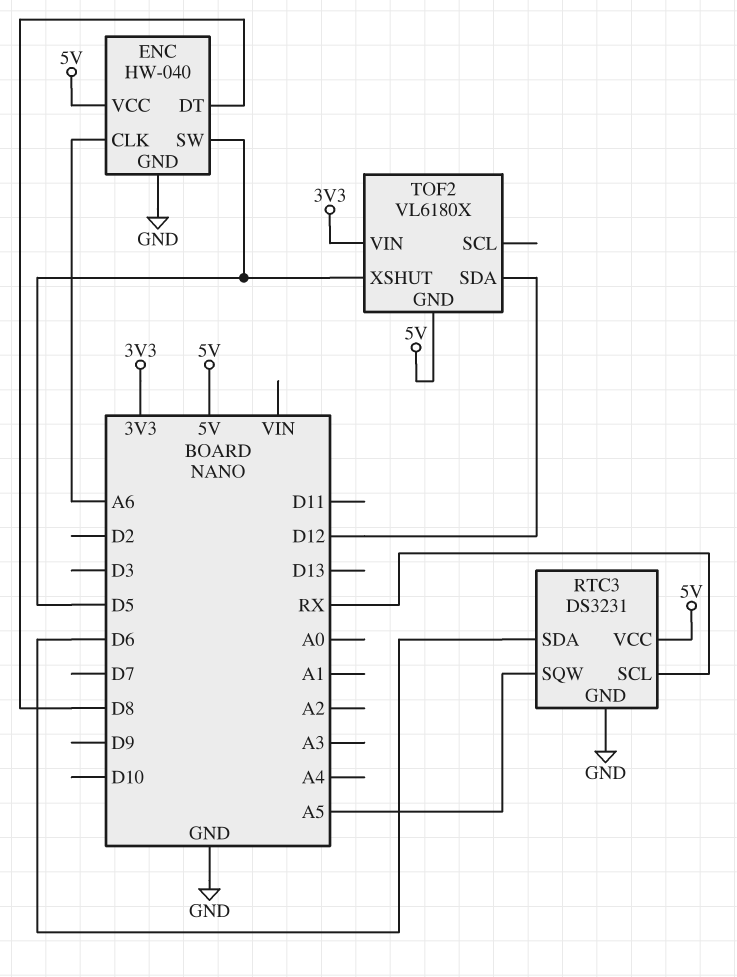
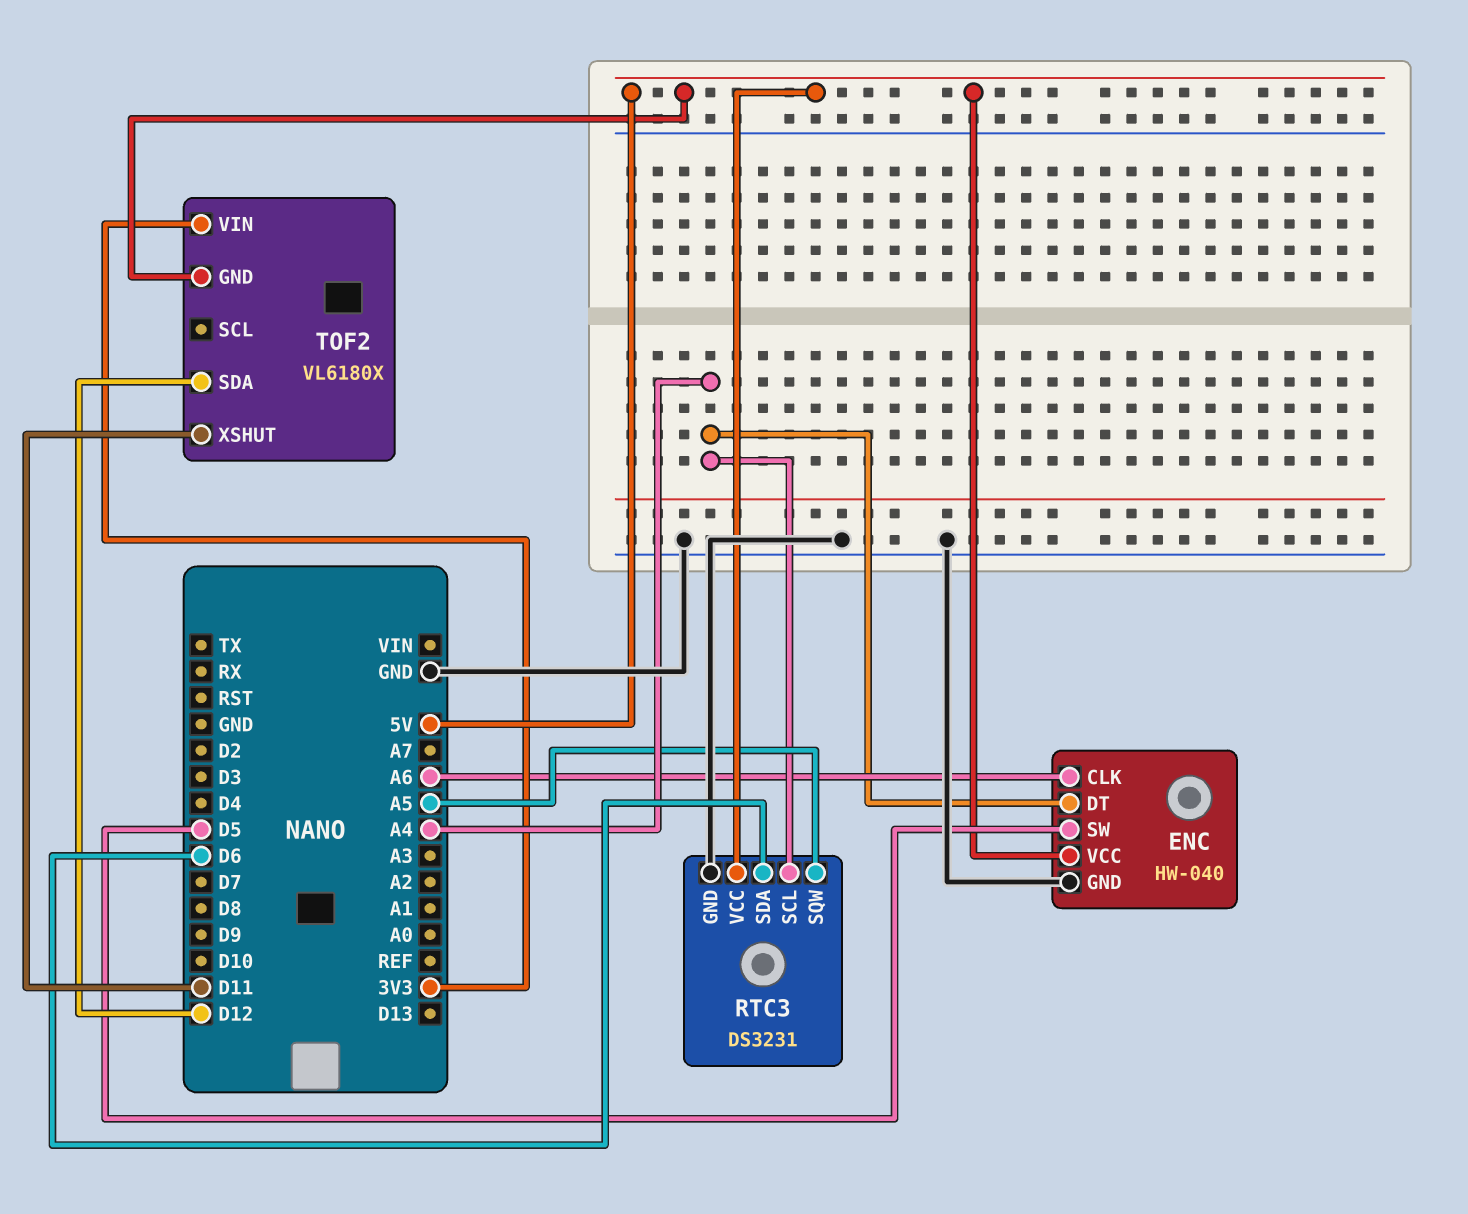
ENC pin DT: D8 -> A4
RTC3 pin SCL: RX -> A4
TOF2 pin XSHUT: D5 -> D11

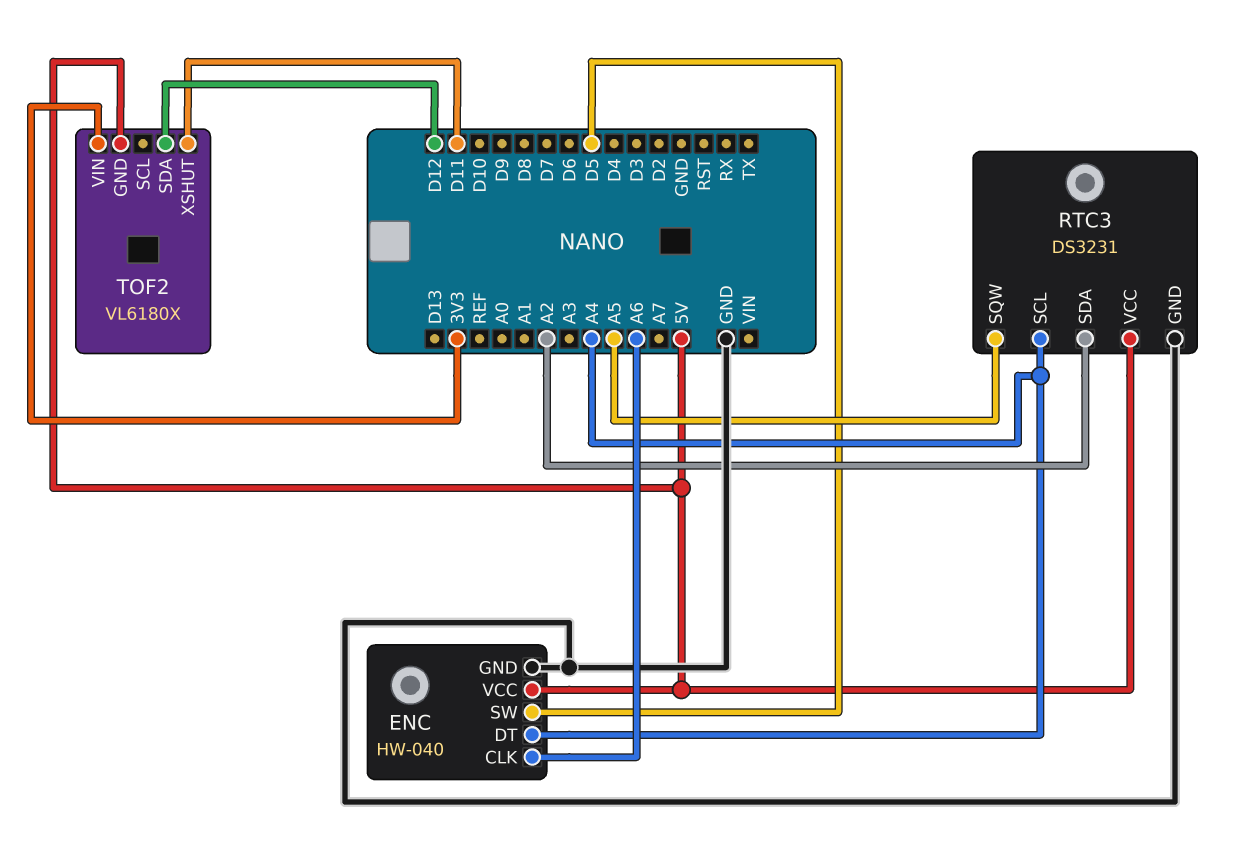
RTC3 pin SDA: D6 -> A2

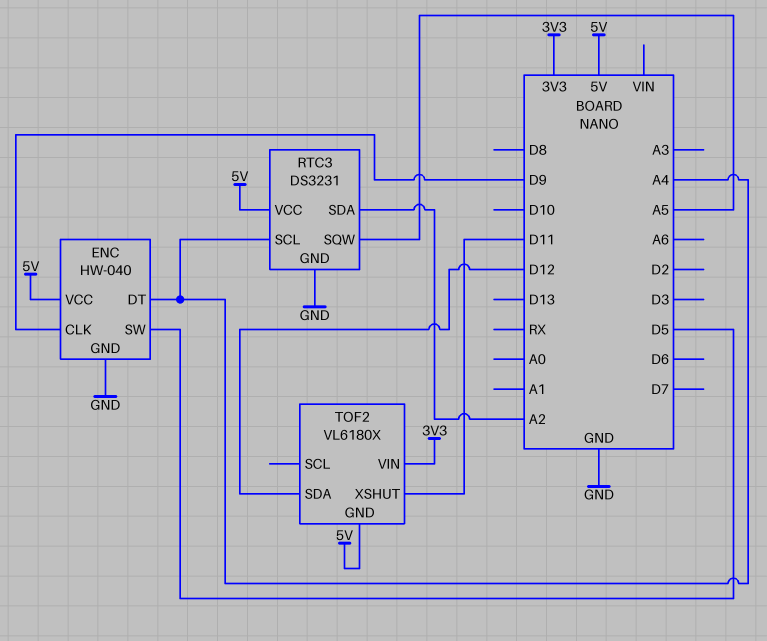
ENC pin CLK: A6 -> D9

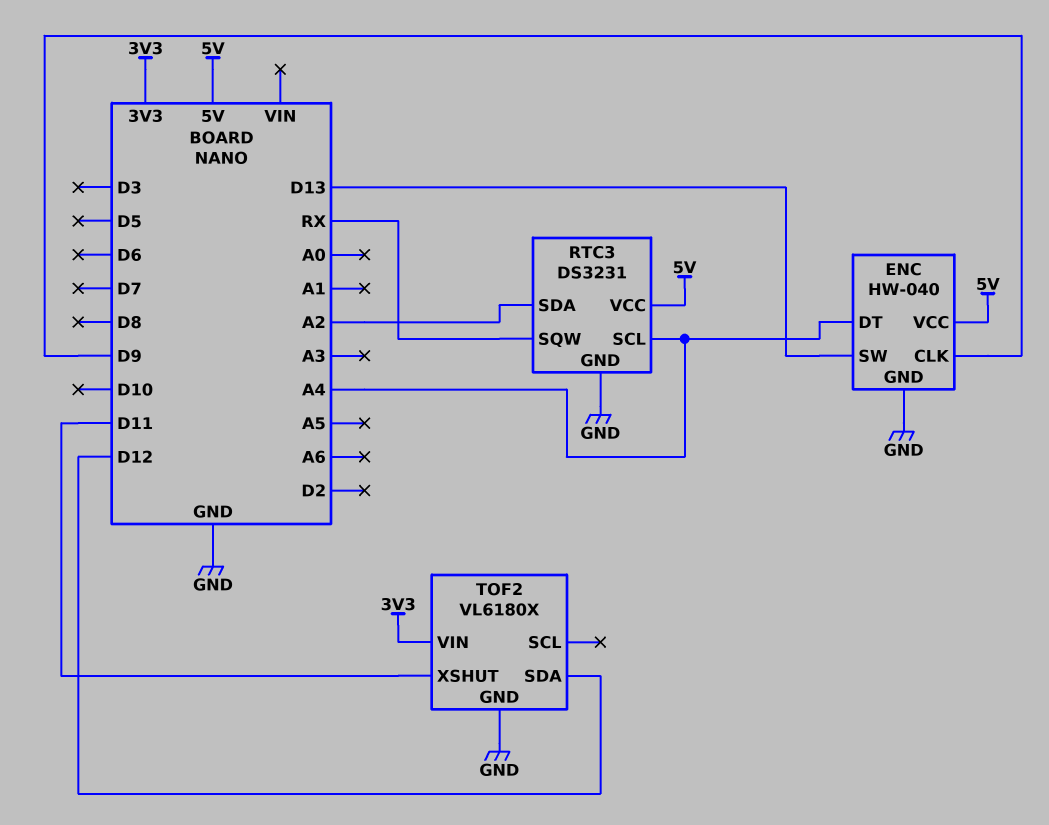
ENC pin SW: D5 -> D13
RTC3 pin SQW: A5 -> RX
TOF2 pin GND: 5V -> GND

